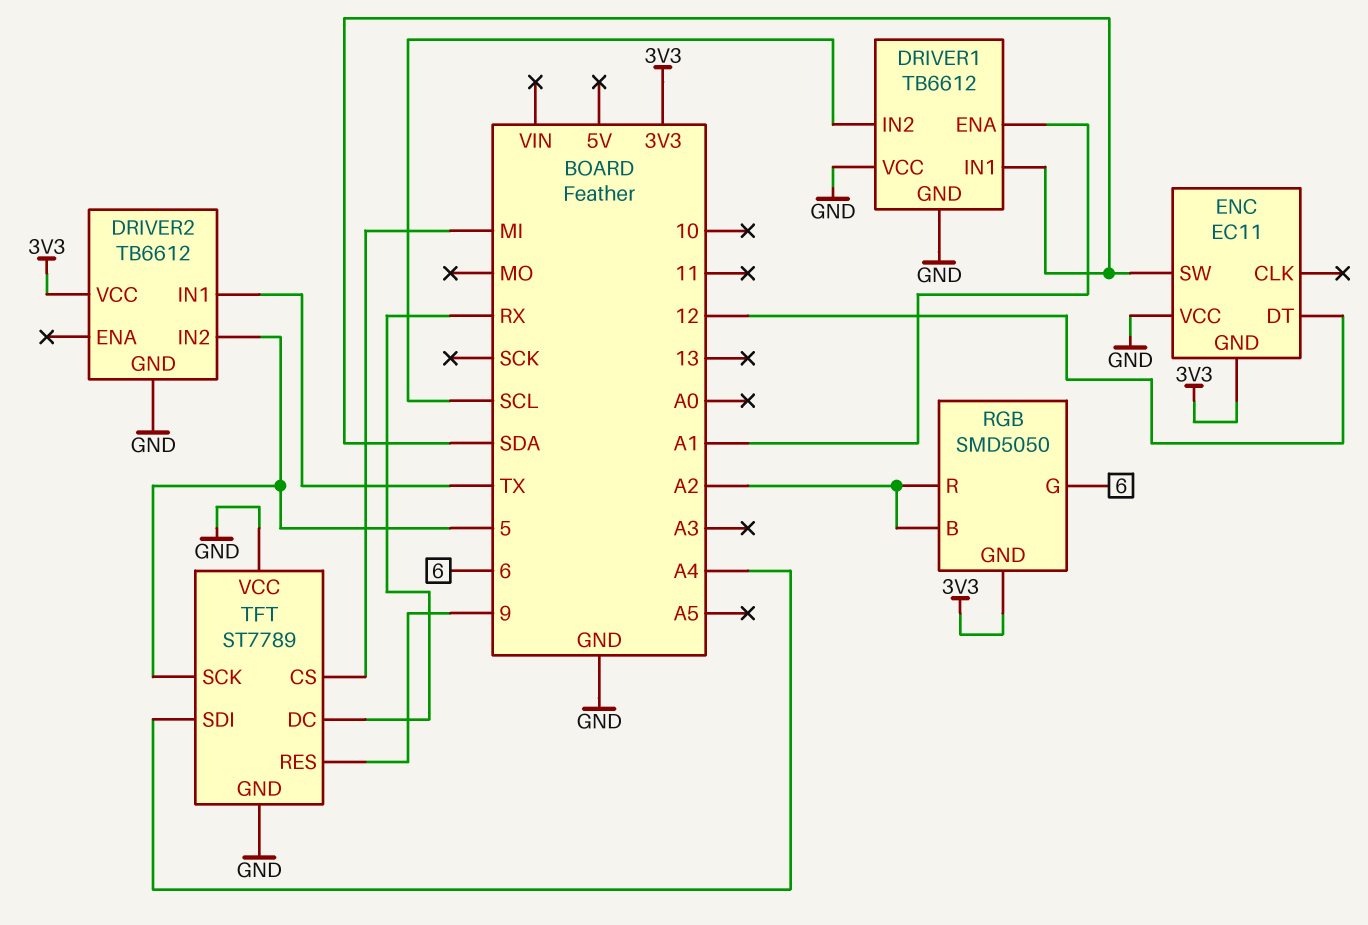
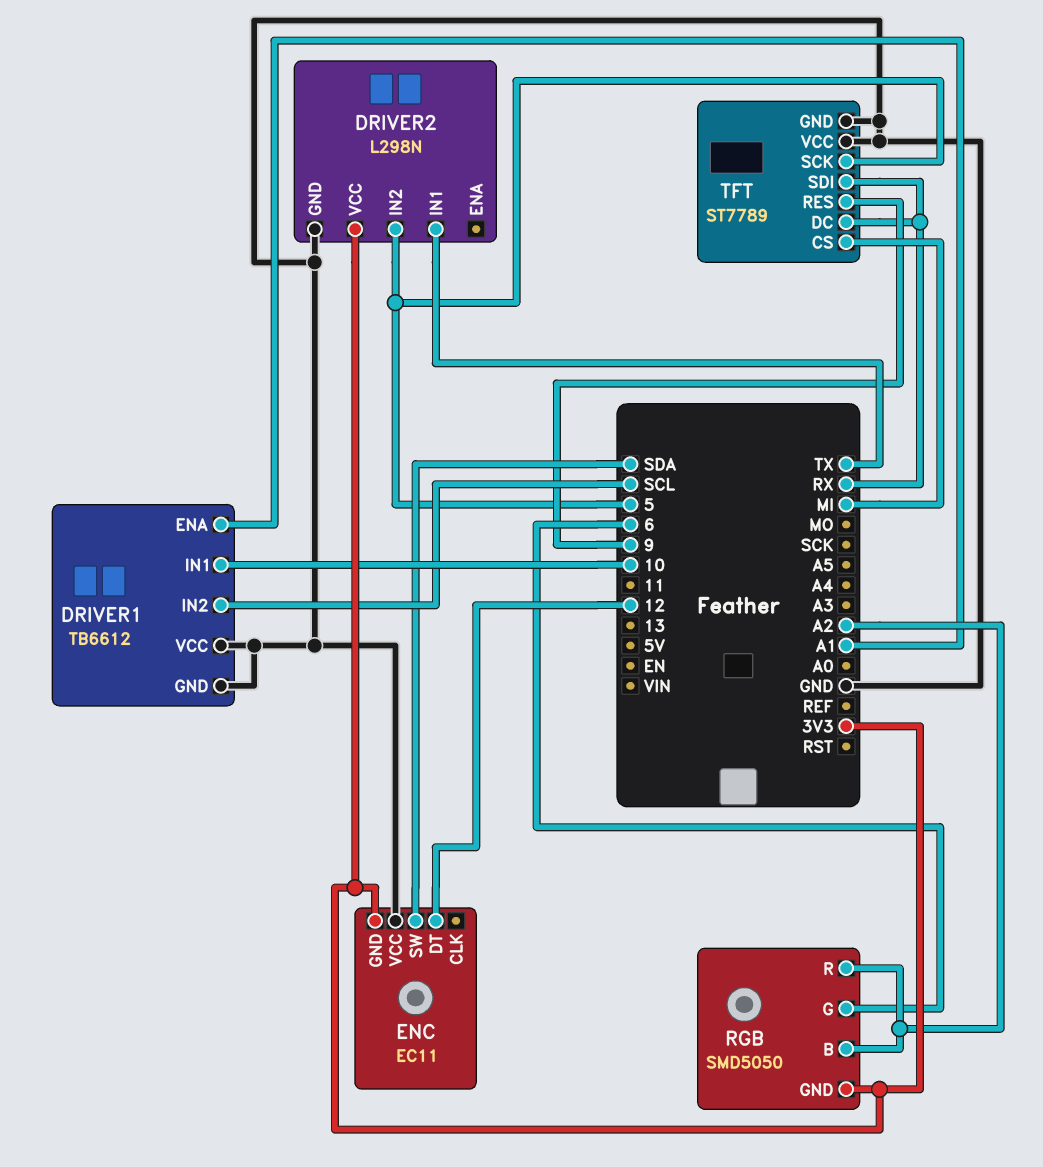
DRIVER1 pin IN1: SDA -> 10
DRIVER2: TB6612 -> L298N
TFT pin SDI: A4 -> RX

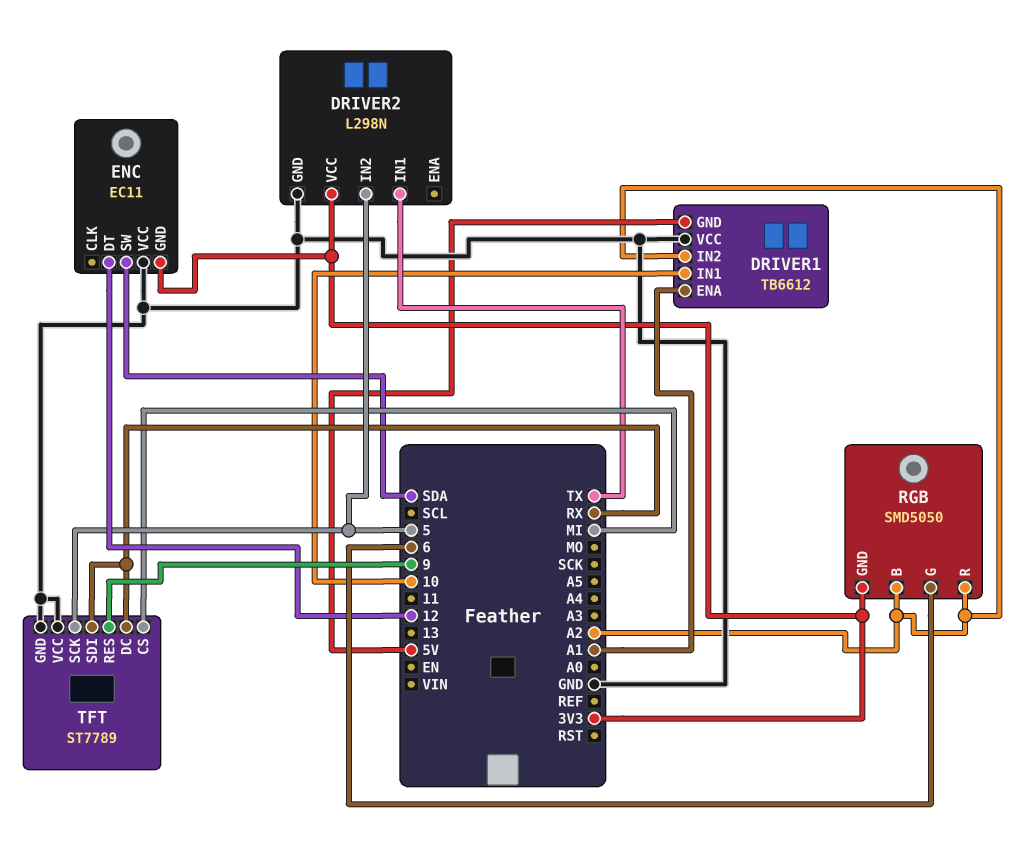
DRIVER1 pin GND: GND -> 5V
DRIVER1 pin IN2: SCL -> A2

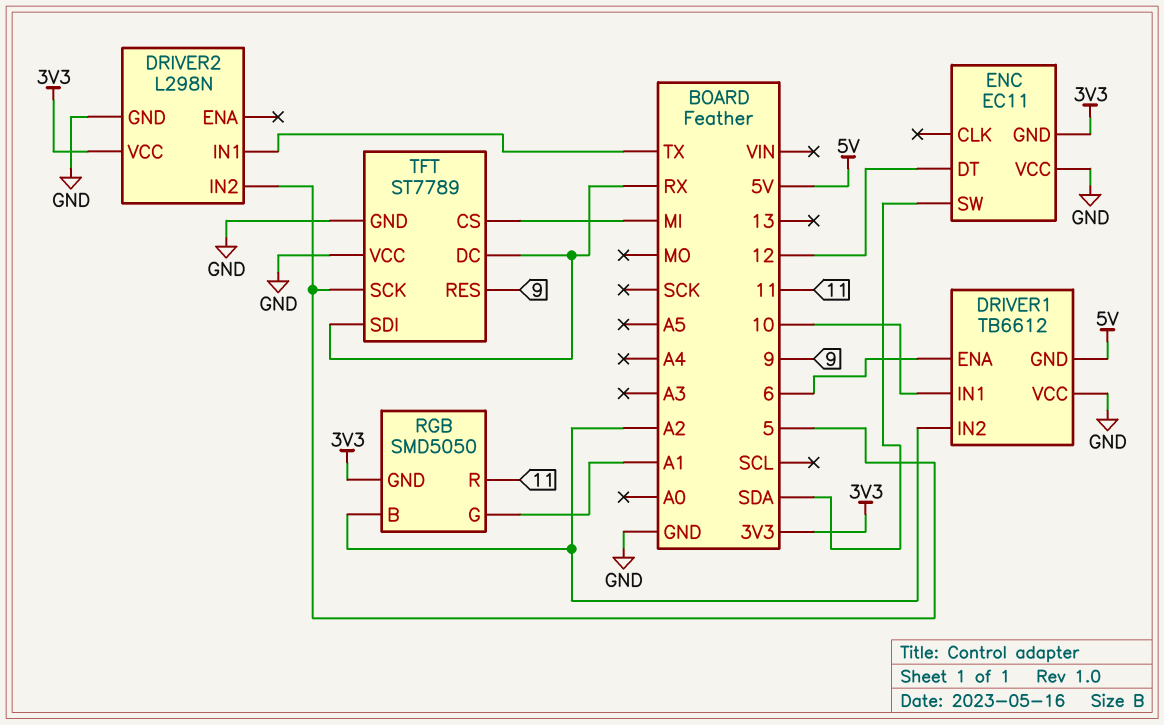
DRIVER1 pin ENA: A1 -> 6
RGB pin G: 6 -> A1
RGB pin R: A2 -> 11

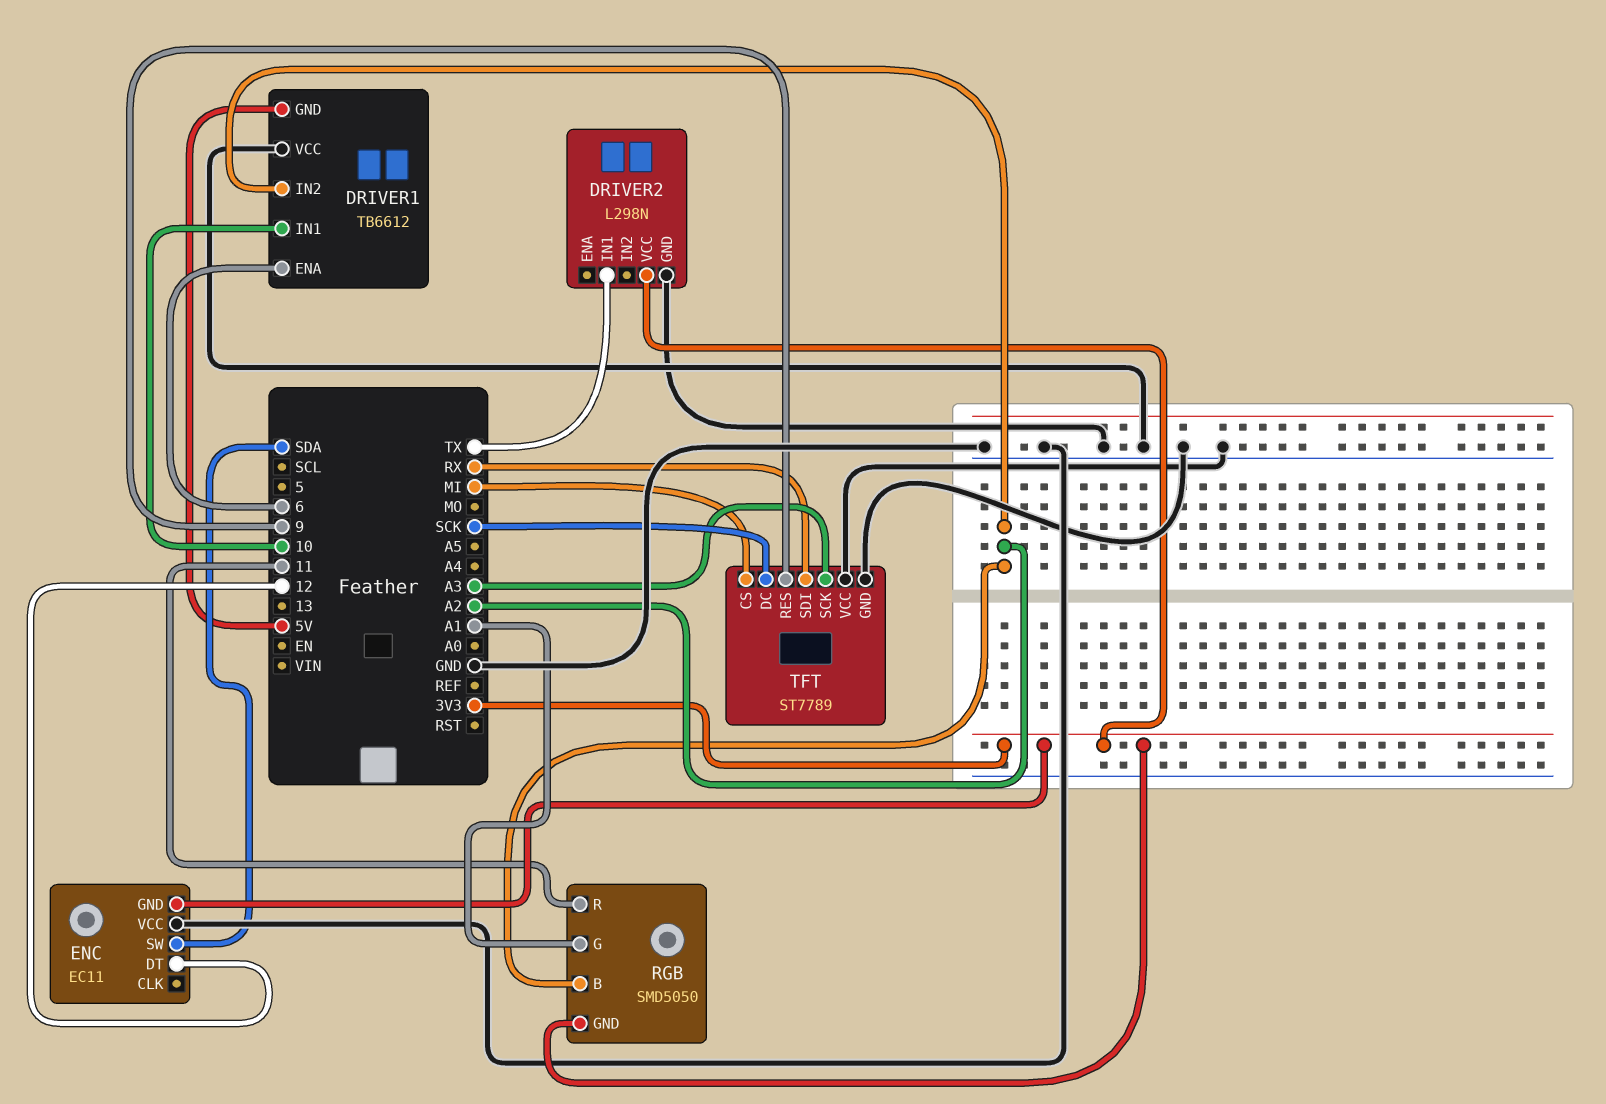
DRIVER2 pin IN2: 5 -> none
TFT pin DC: RX -> SCK
TFT pin SCK: 5 -> A3

